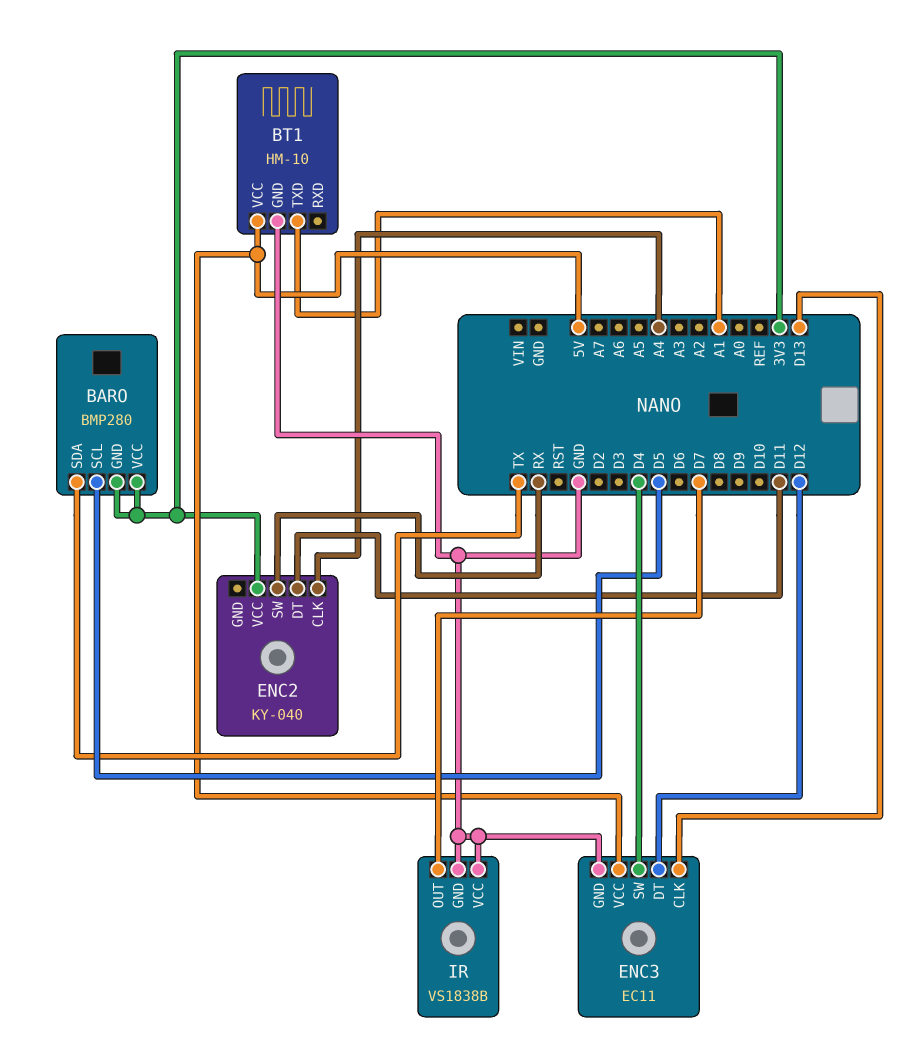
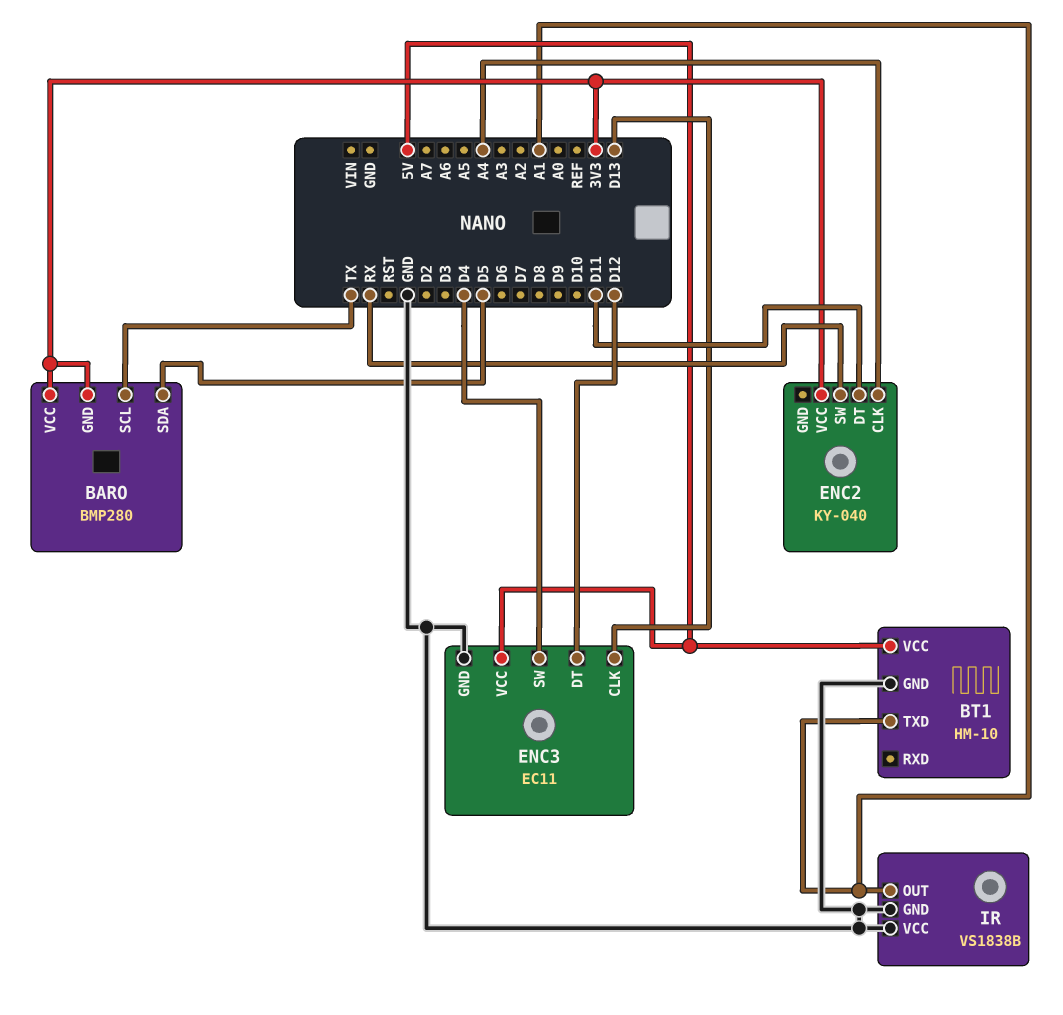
BARO pin SCL: D5 -> TX
BARO pin SDA: TX -> D5
IR pin OUT: D7 -> A1

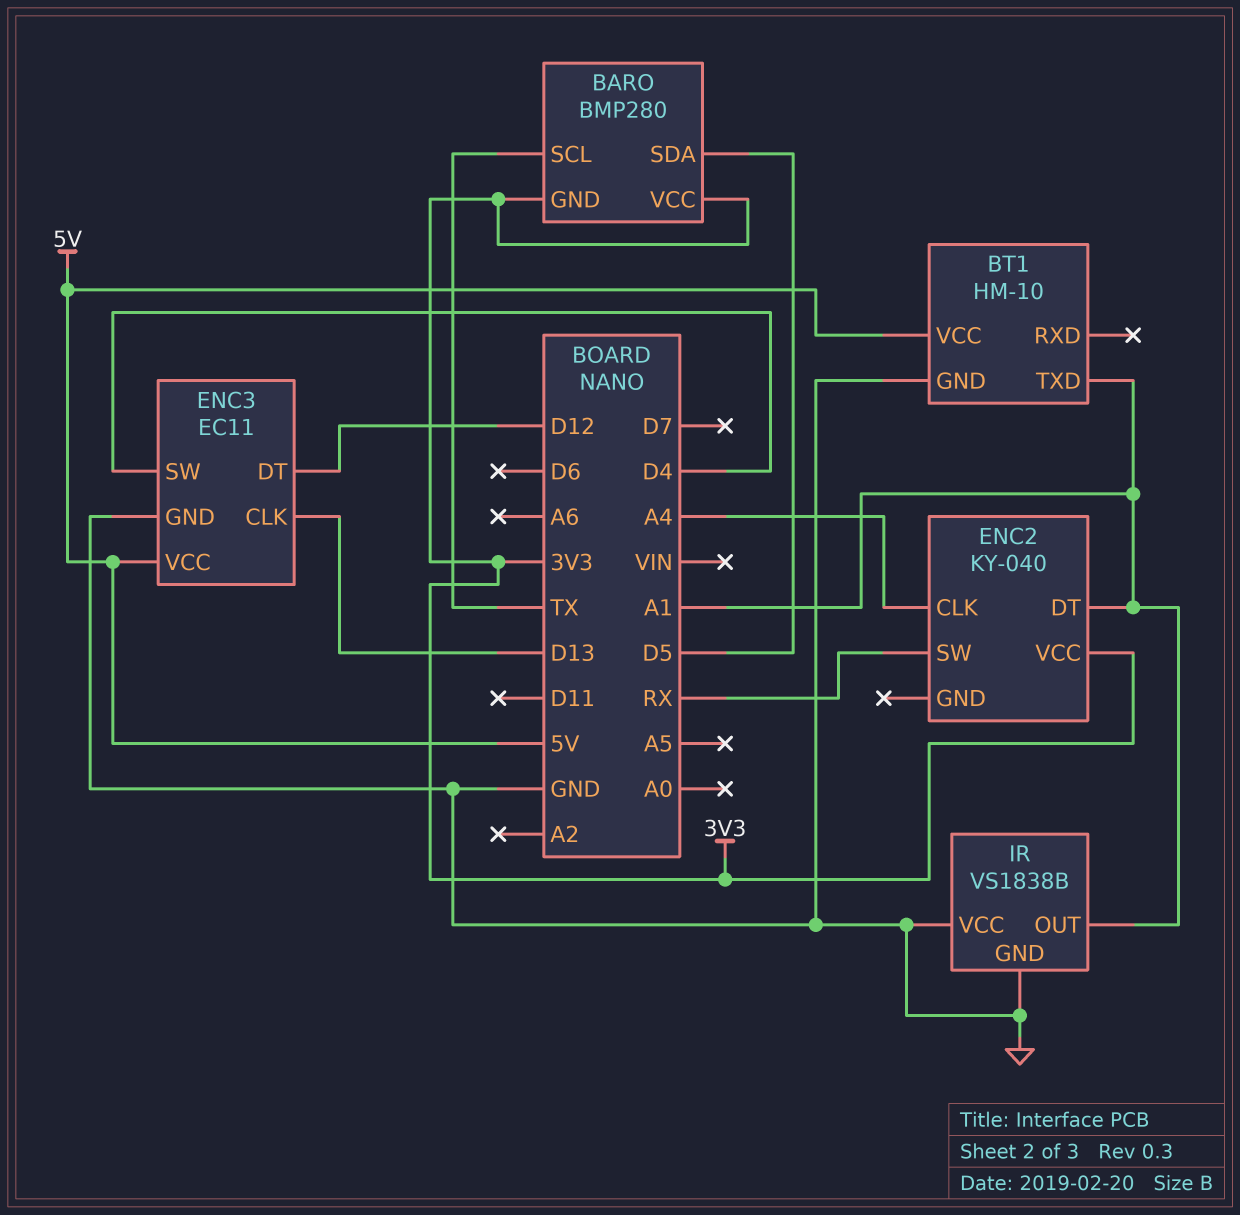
ENC2 pin DT: D11 -> A1

